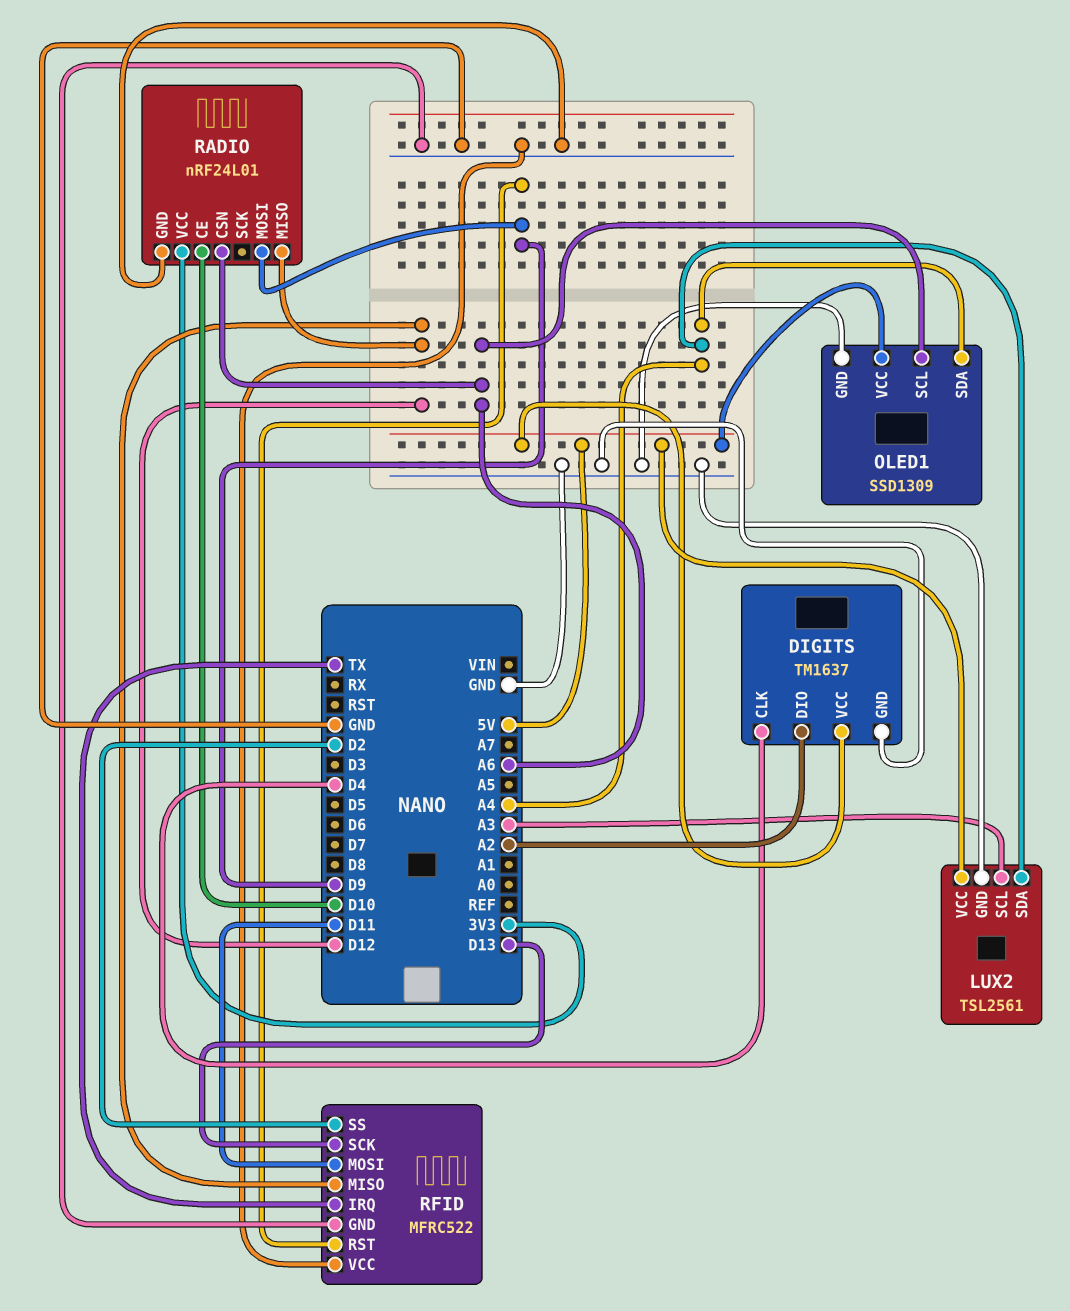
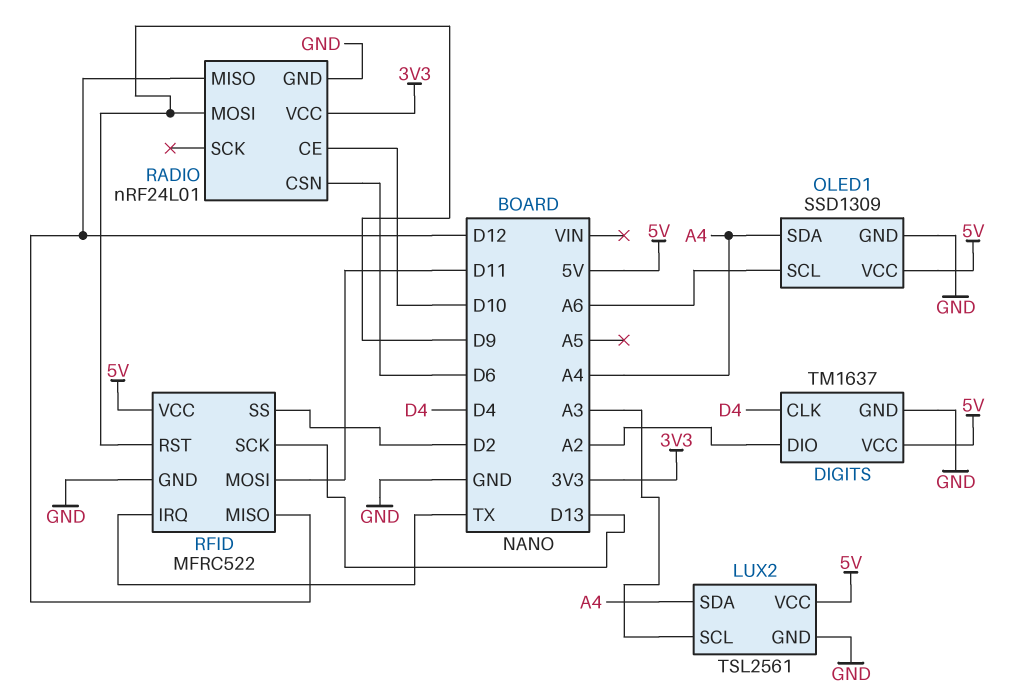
RADIO pin CSN: A6 -> D6
RFID pin VCC: GND -> 5V

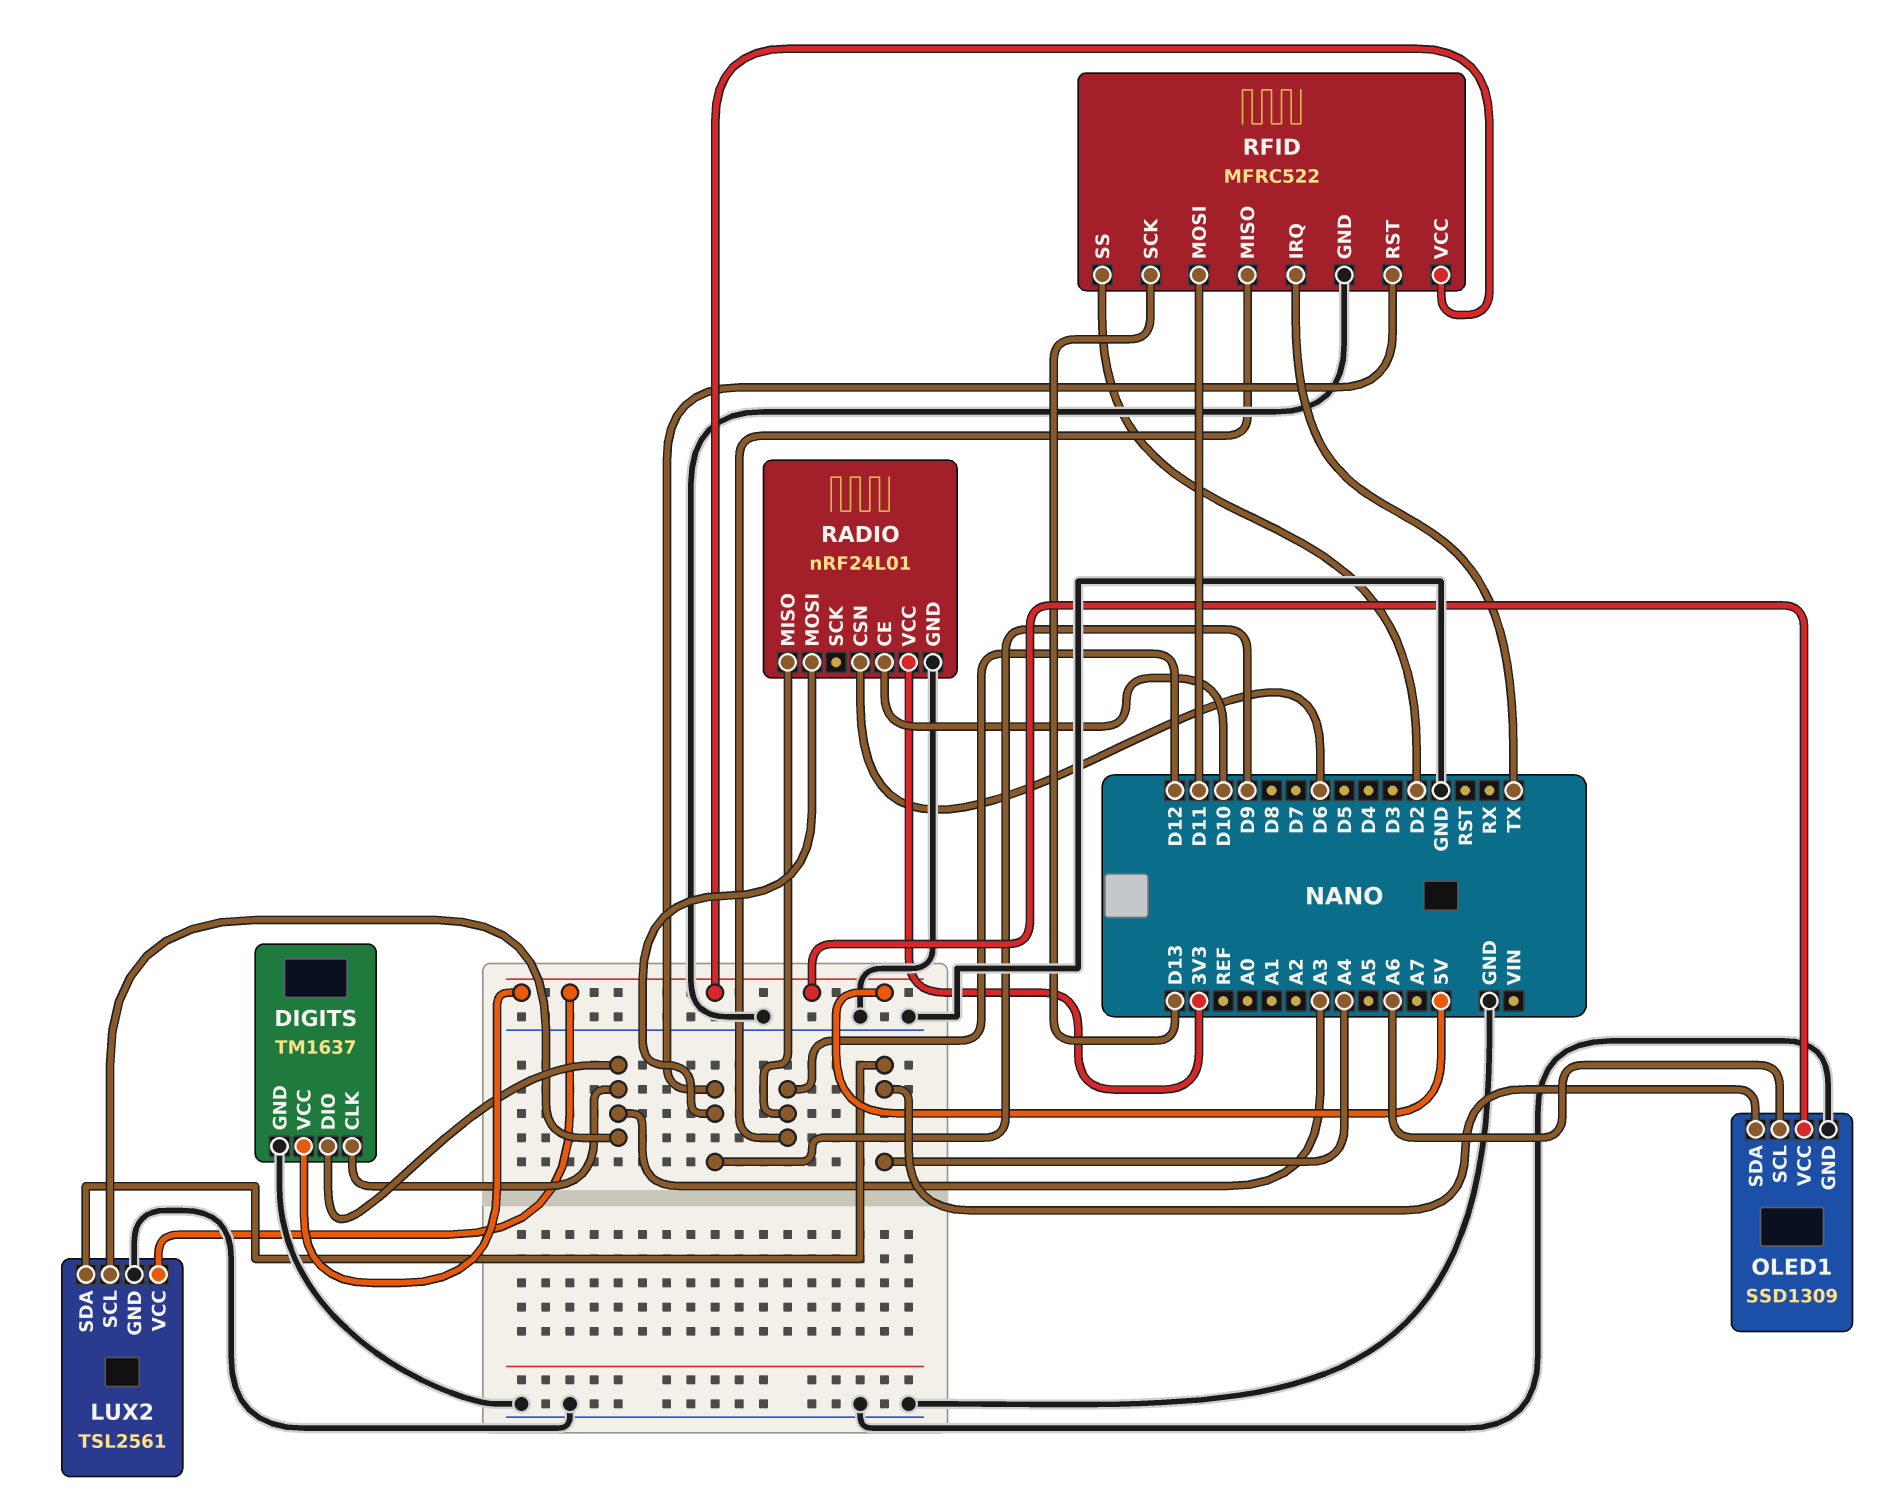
DIGITS pin CLK: D4 -> A3
DIGITS pin DIO: A2 -> A3

